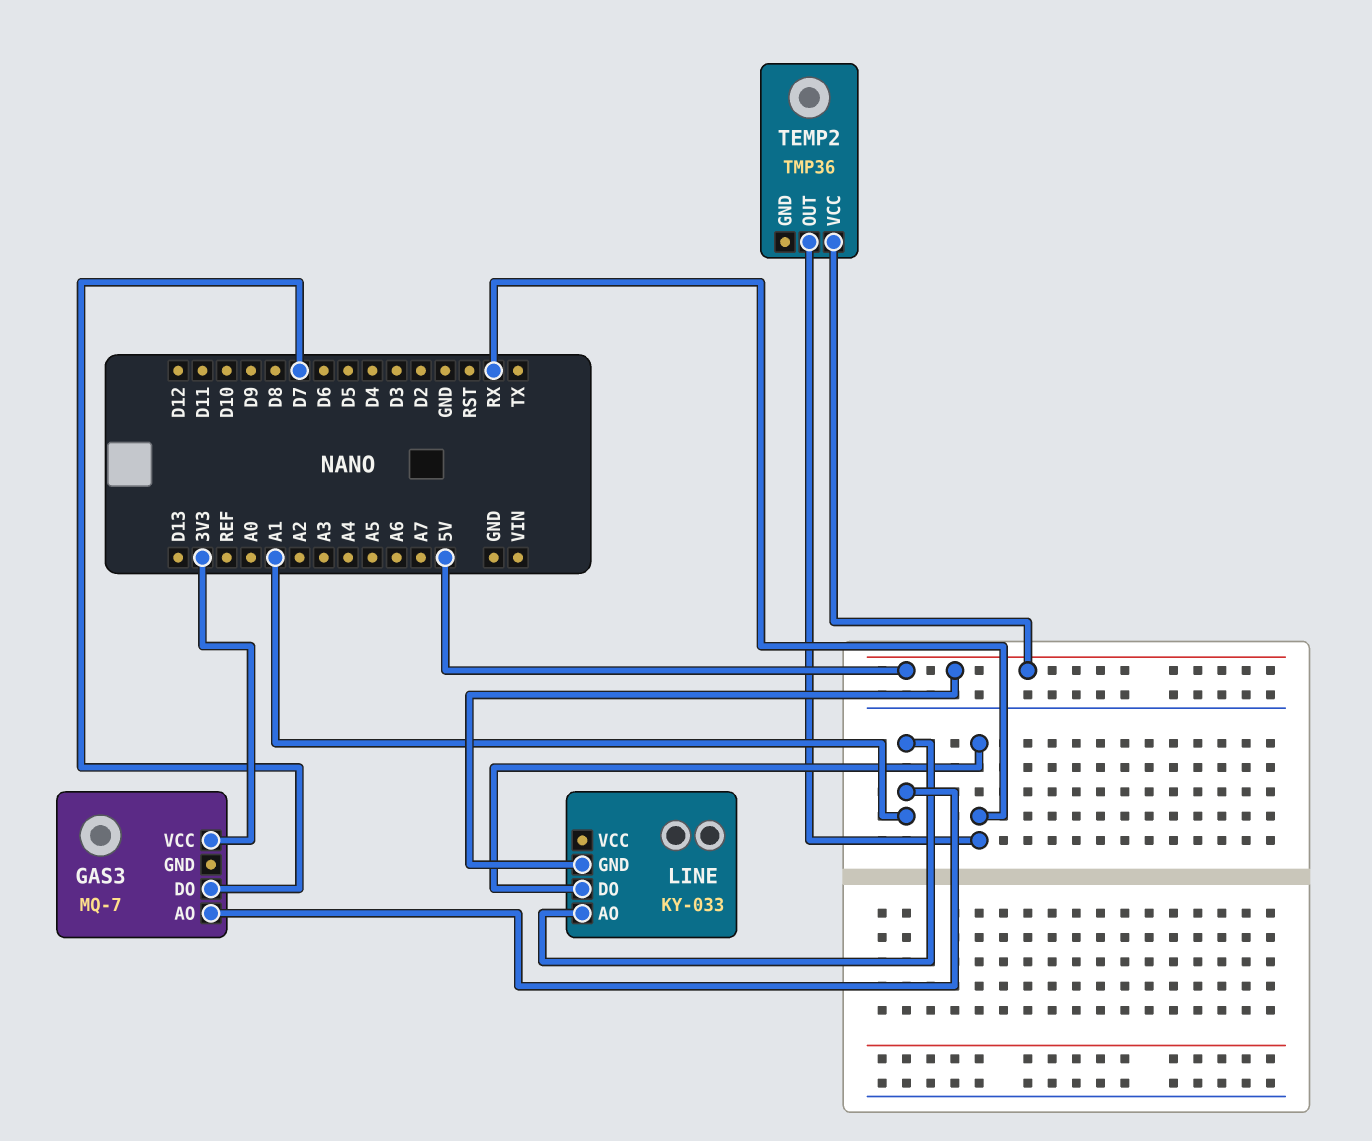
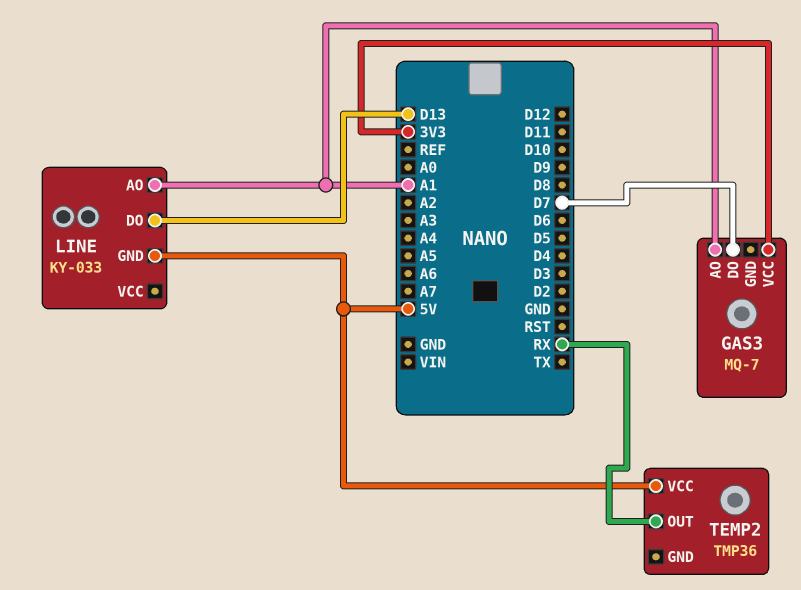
LINE pin DO: RX -> D13

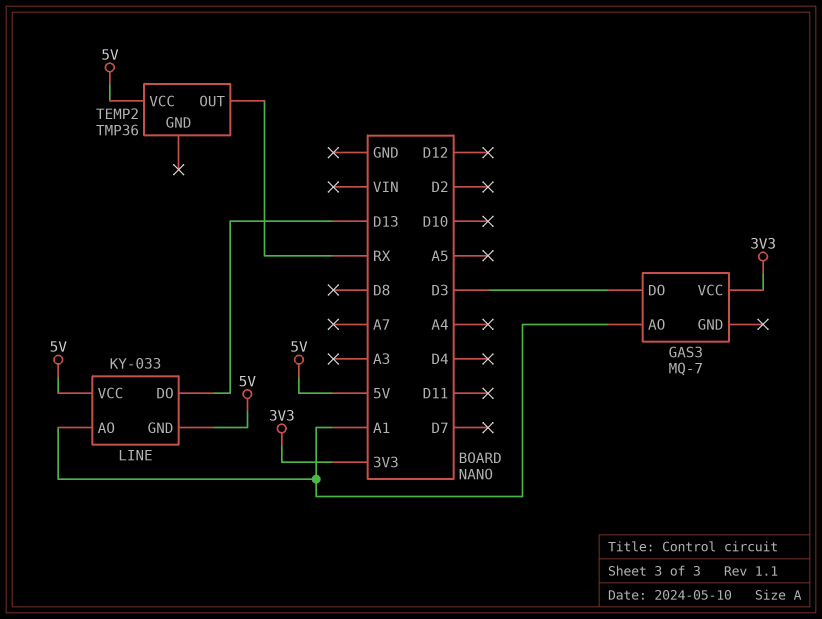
GAS3 pin DO: D7 -> D3
LINE pin VCC: none -> 5V

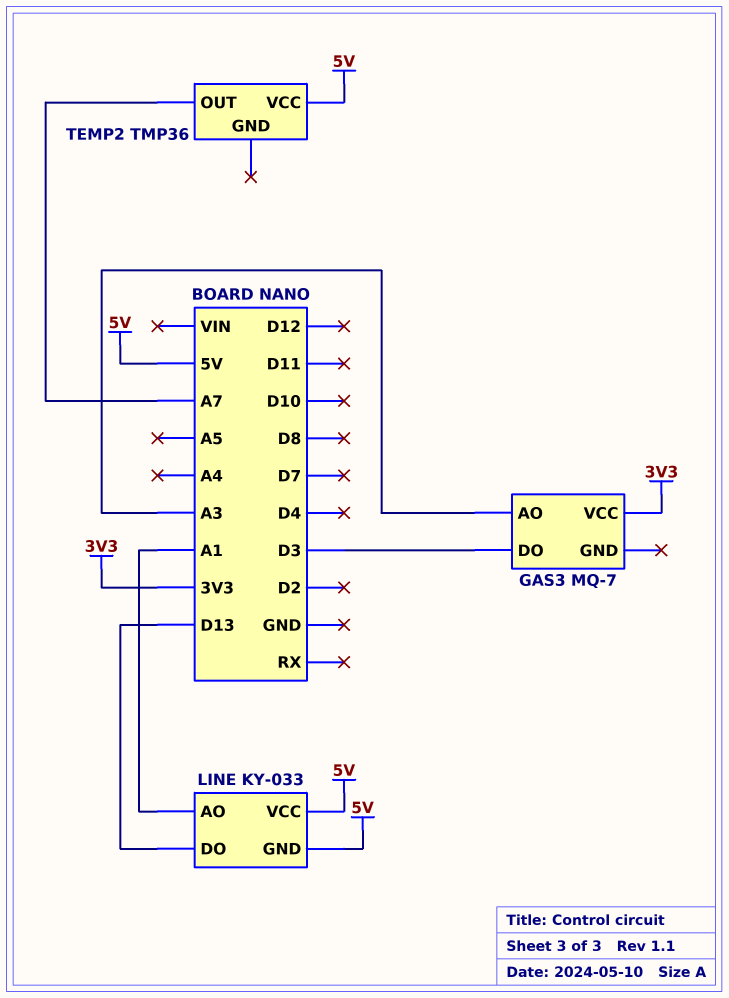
GAS3 pin AO: A1 -> A3
TEMP2 pin OUT: RX -> A7

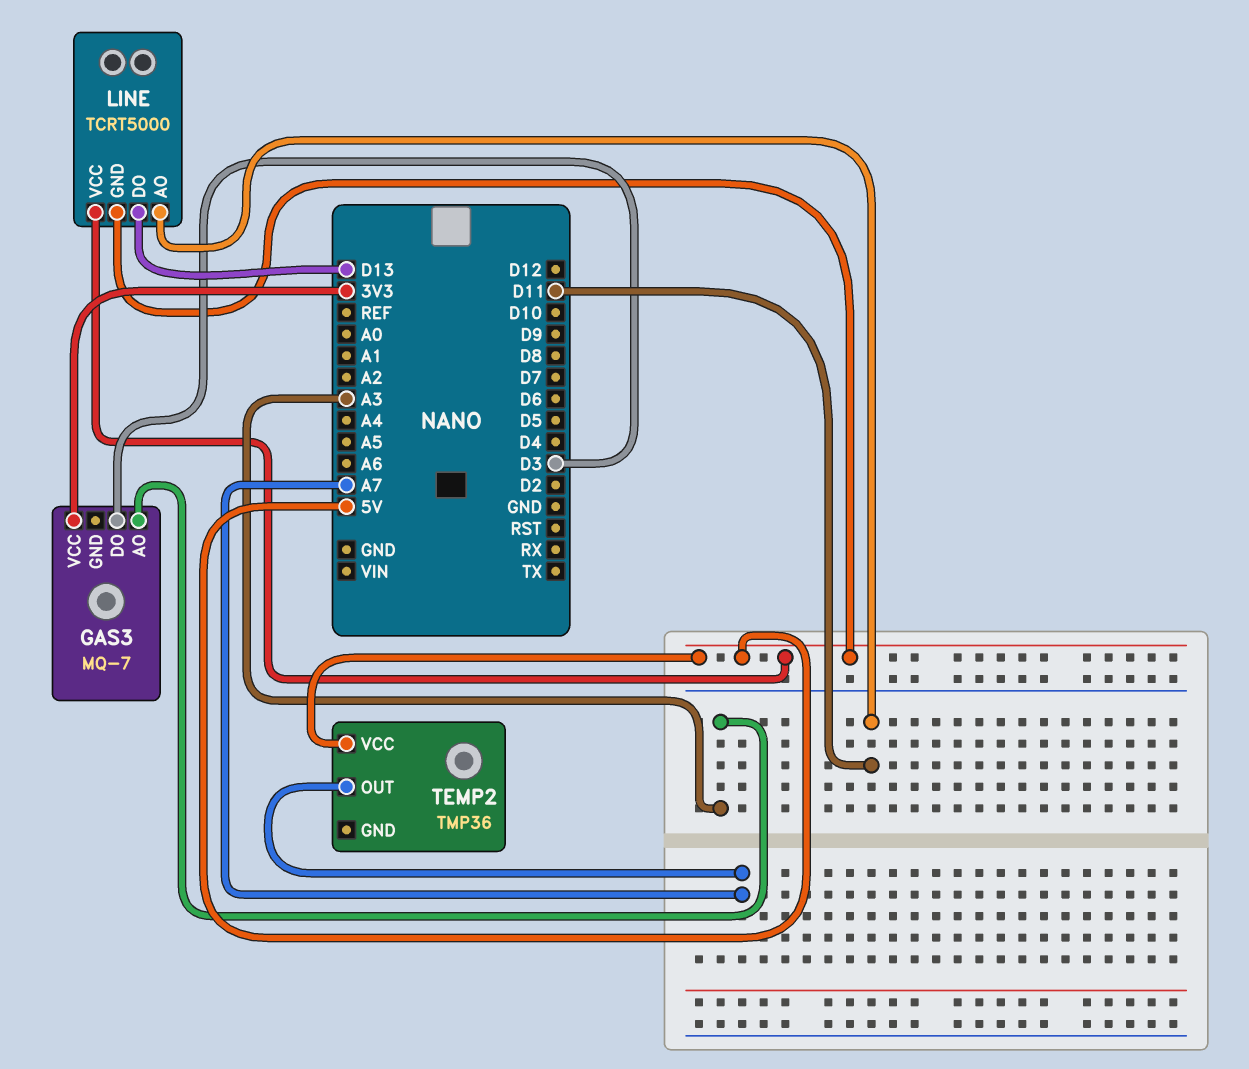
LINE: KY-033 -> TCRT5000
LINE pin AO: A1 -> D11

